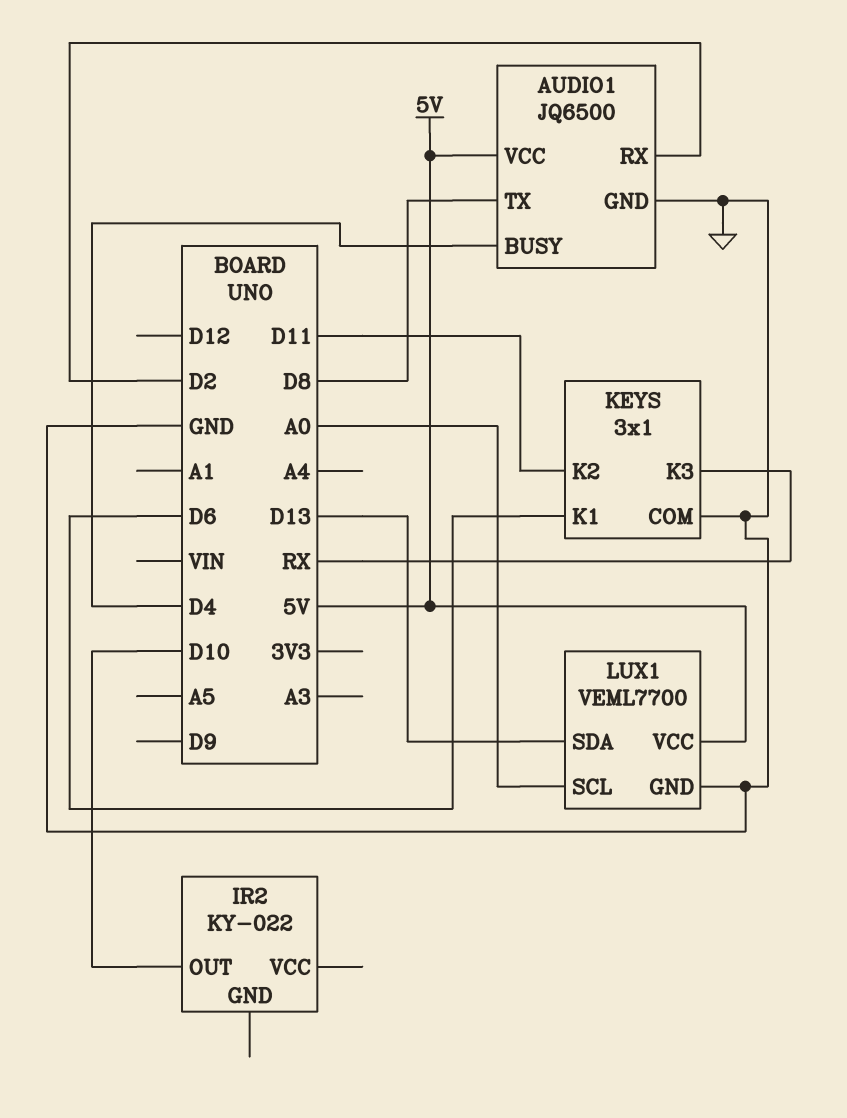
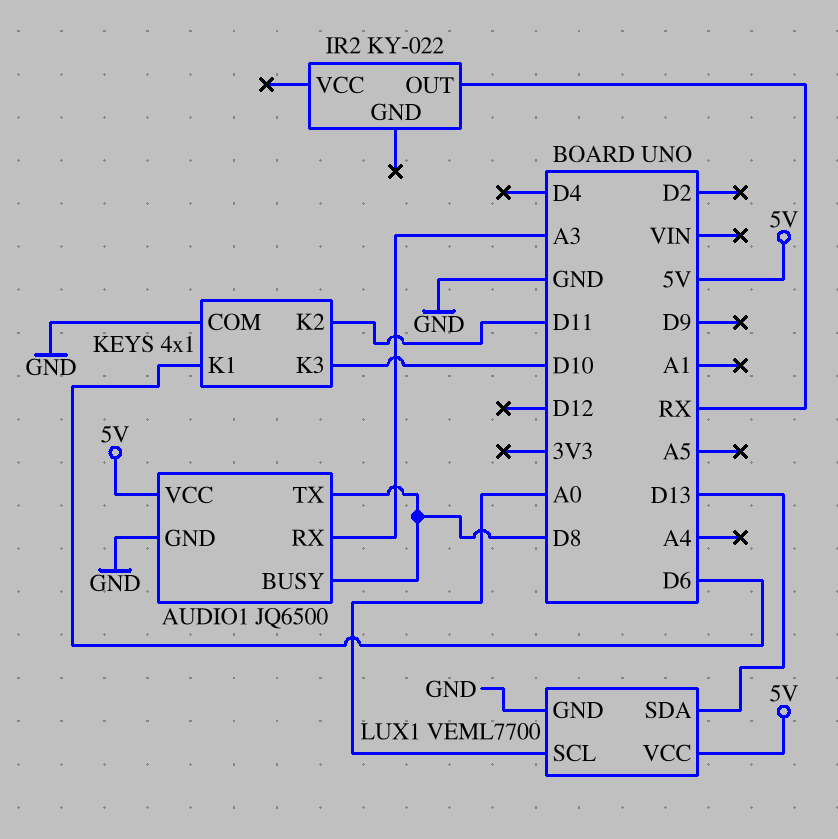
AUDIO1 pin BUSY: D4 -> D8
AUDIO1 pin RX: D2 -> A3
IR2 pin OUT: D10 -> RX
KEYS: 3x1 -> 4x1
KEYS pin K3: RX -> D10

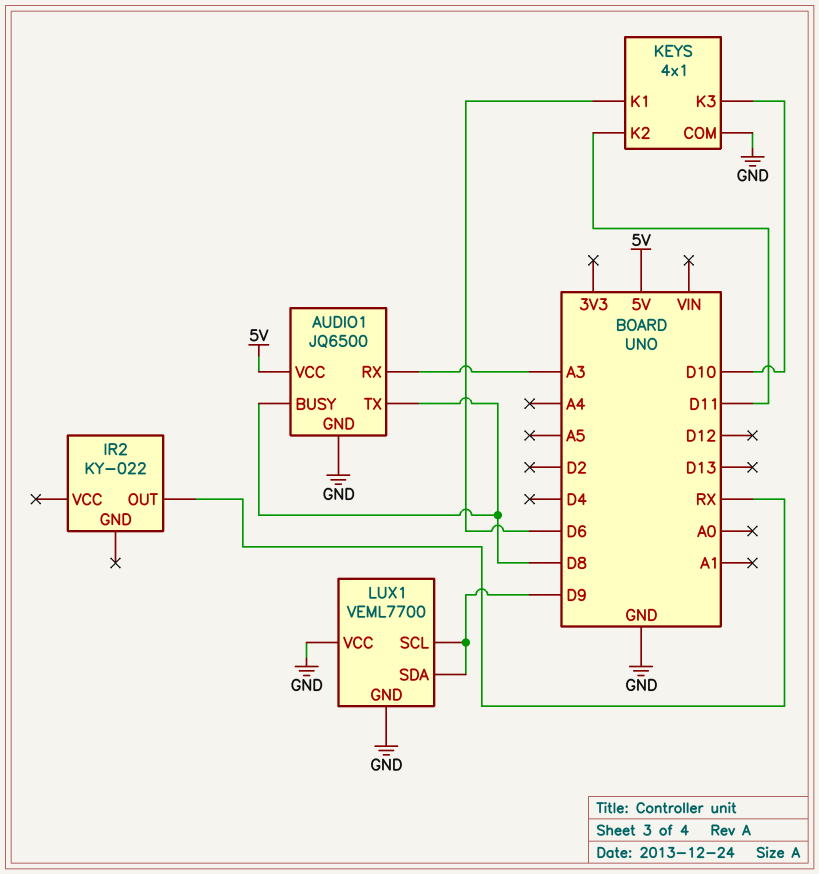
LUX1 pin SCL: A0 -> D9
LUX1 pin SDA: D13 -> D9
LUX1 pin VCC: 5V -> GND

